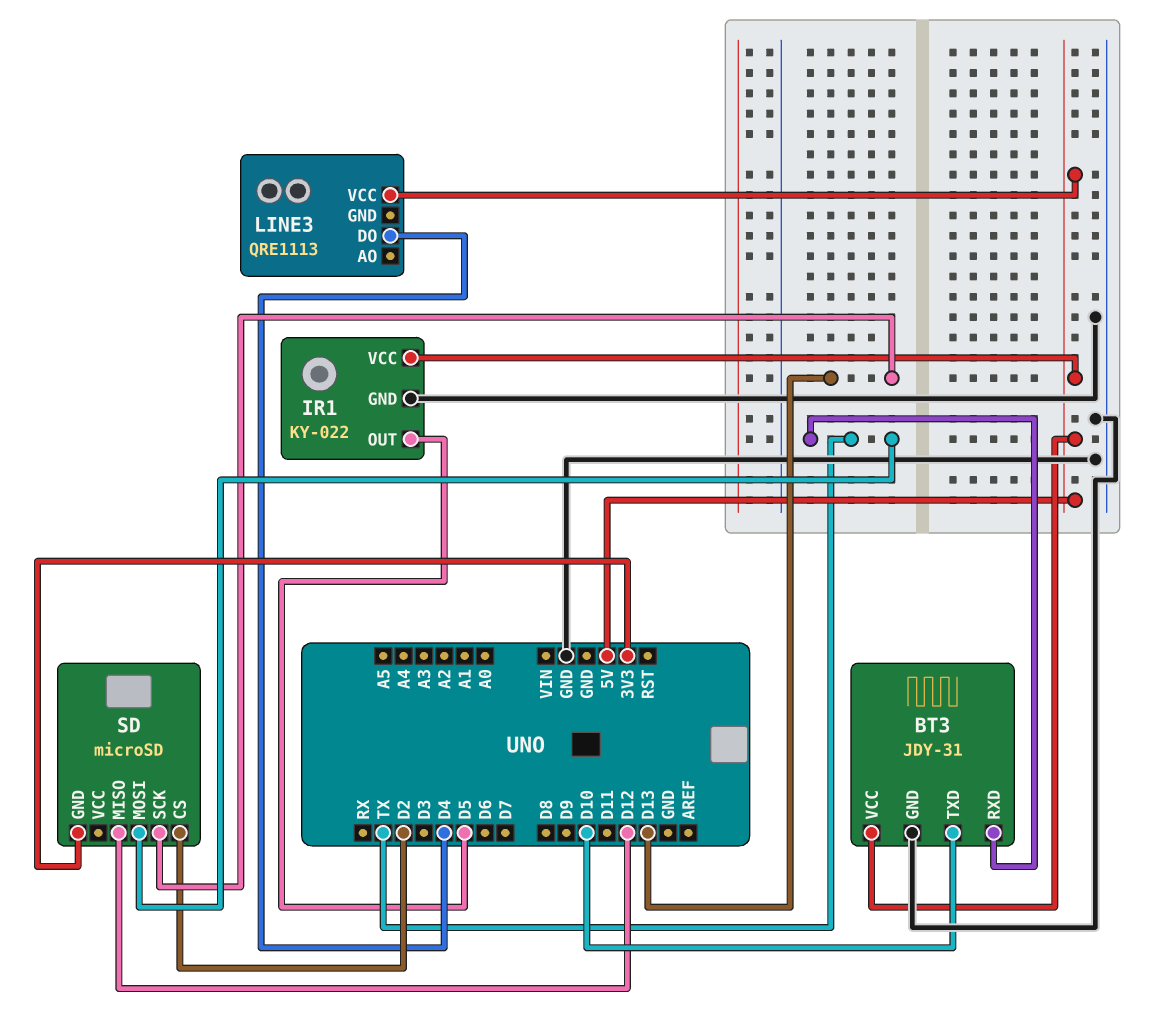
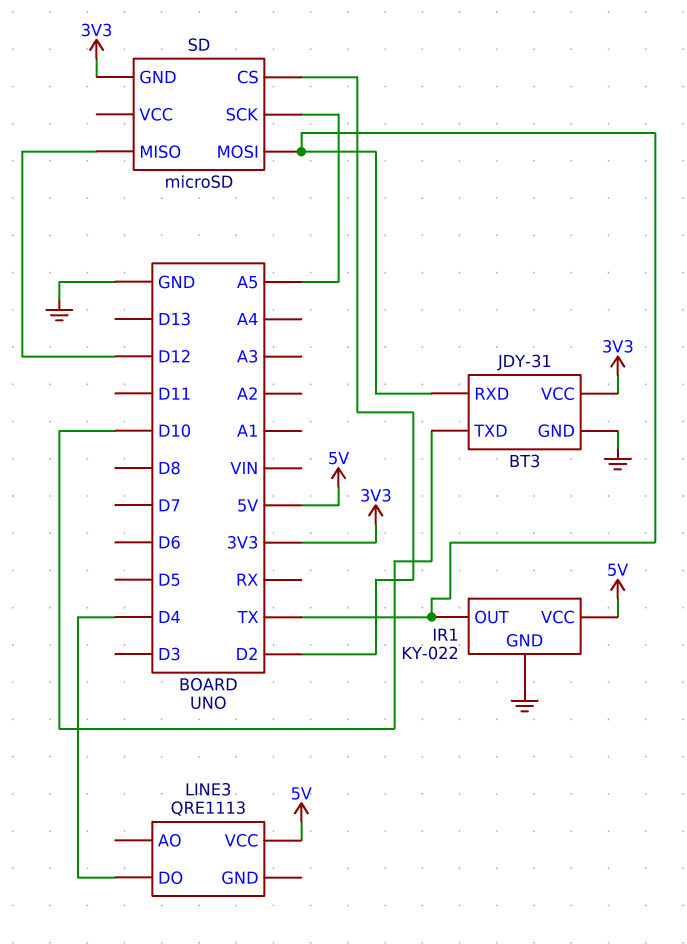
BT3 pin VCC: 5V -> 3V3
IR1 pin OUT: D5 -> TX
SD pin SCK: D13 -> A5

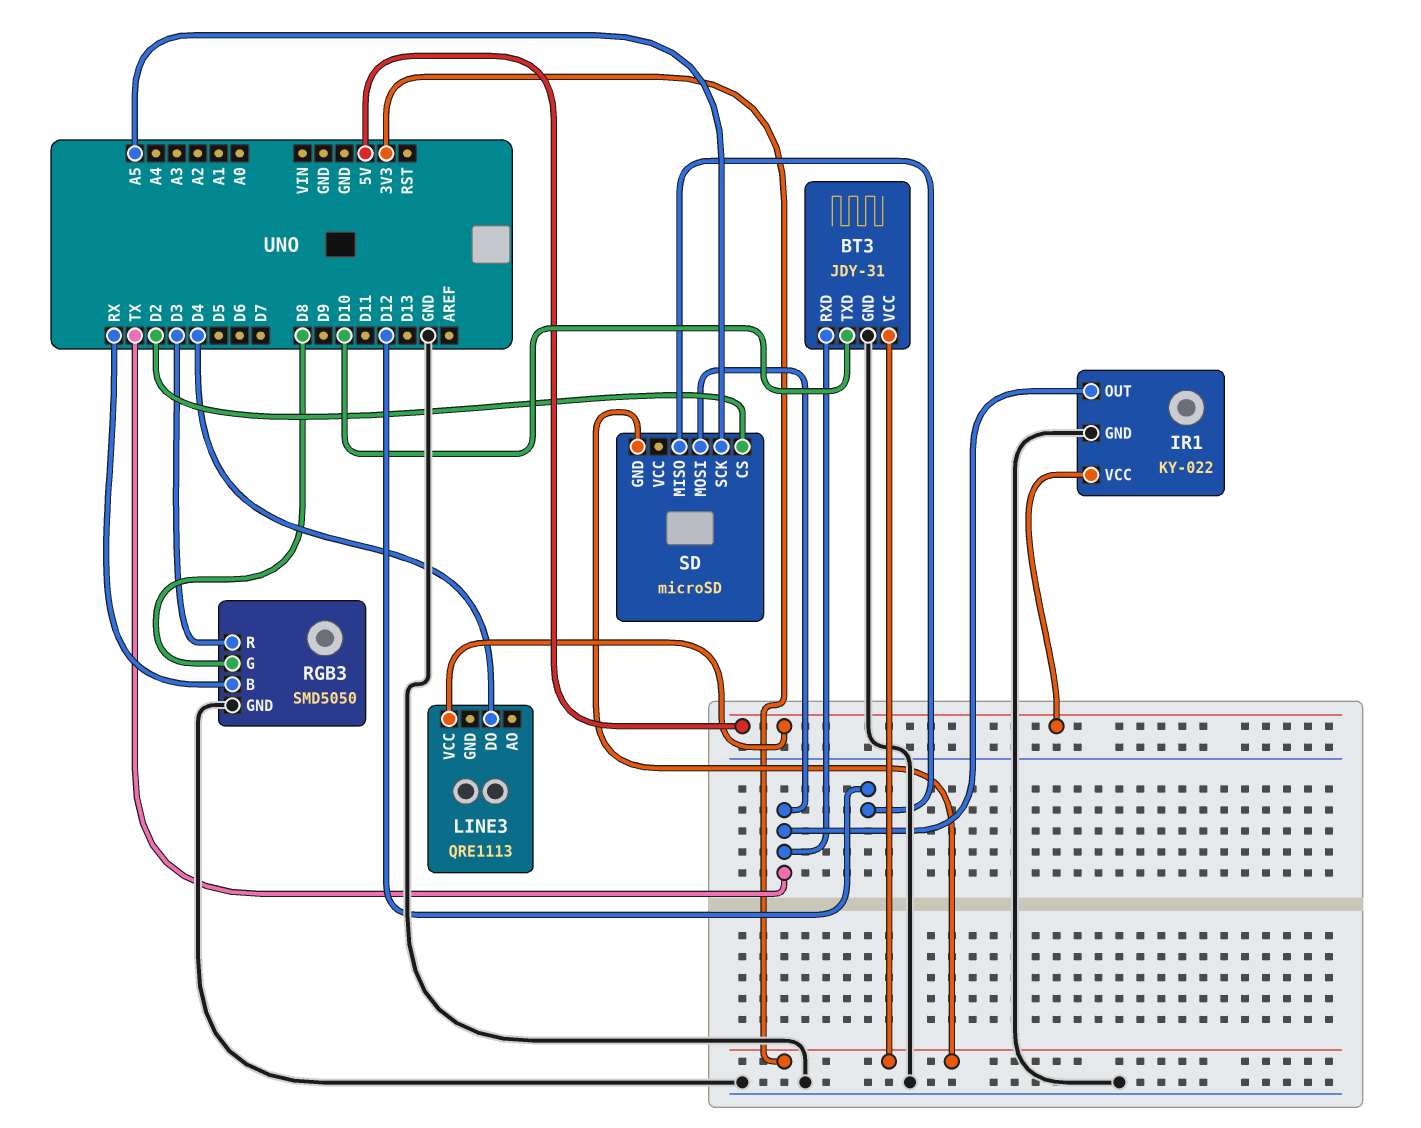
RGB3: none -> SMD5050
RGB3 pin B: none -> RX
RGB3 pin G: none -> D8
RGB3 pin GND: none -> GND
RGB3 pin R: none -> D3

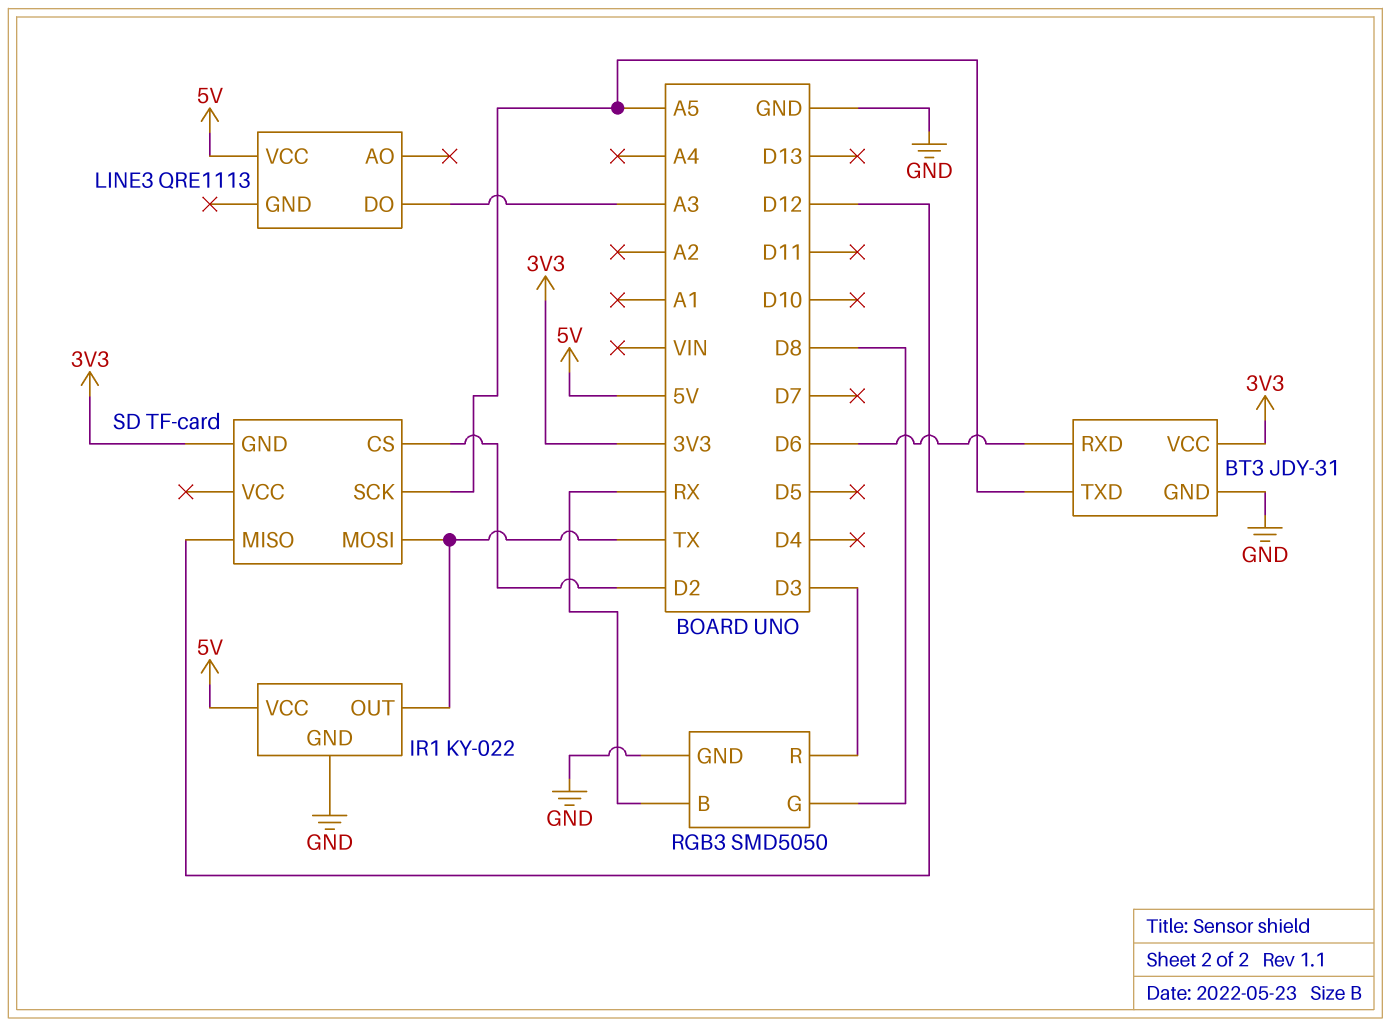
BT3 pin RXD: TX -> D6
BT3 pin TXD: D10 -> A5
LINE3 pin DO: D4 -> A3
SD: microSD -> TF-card

